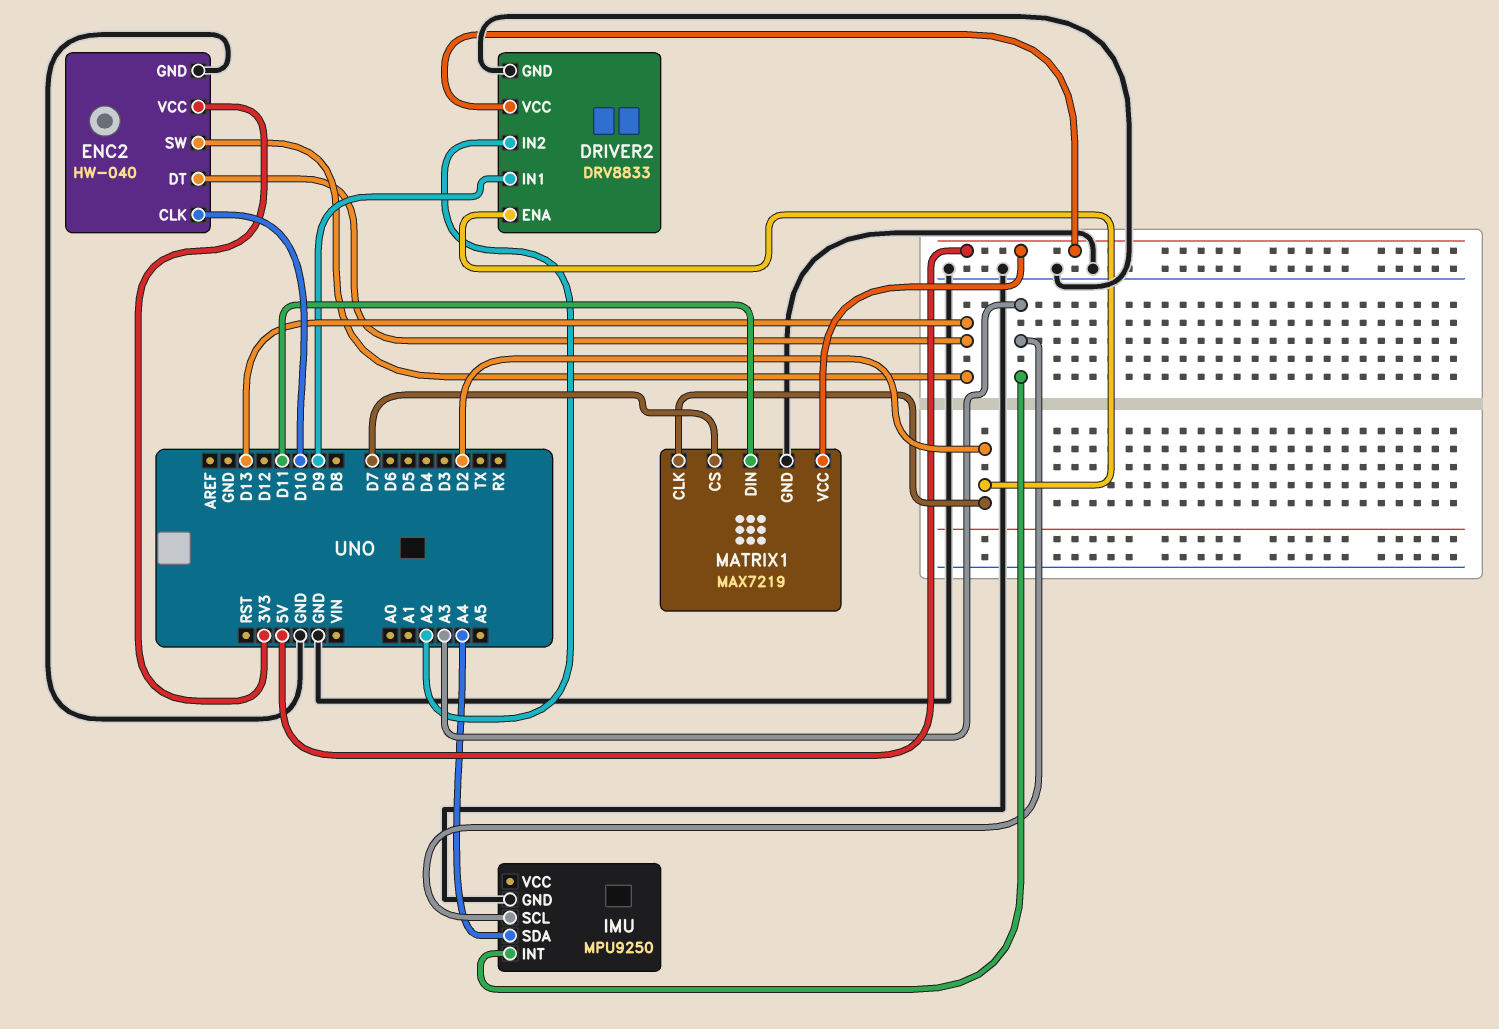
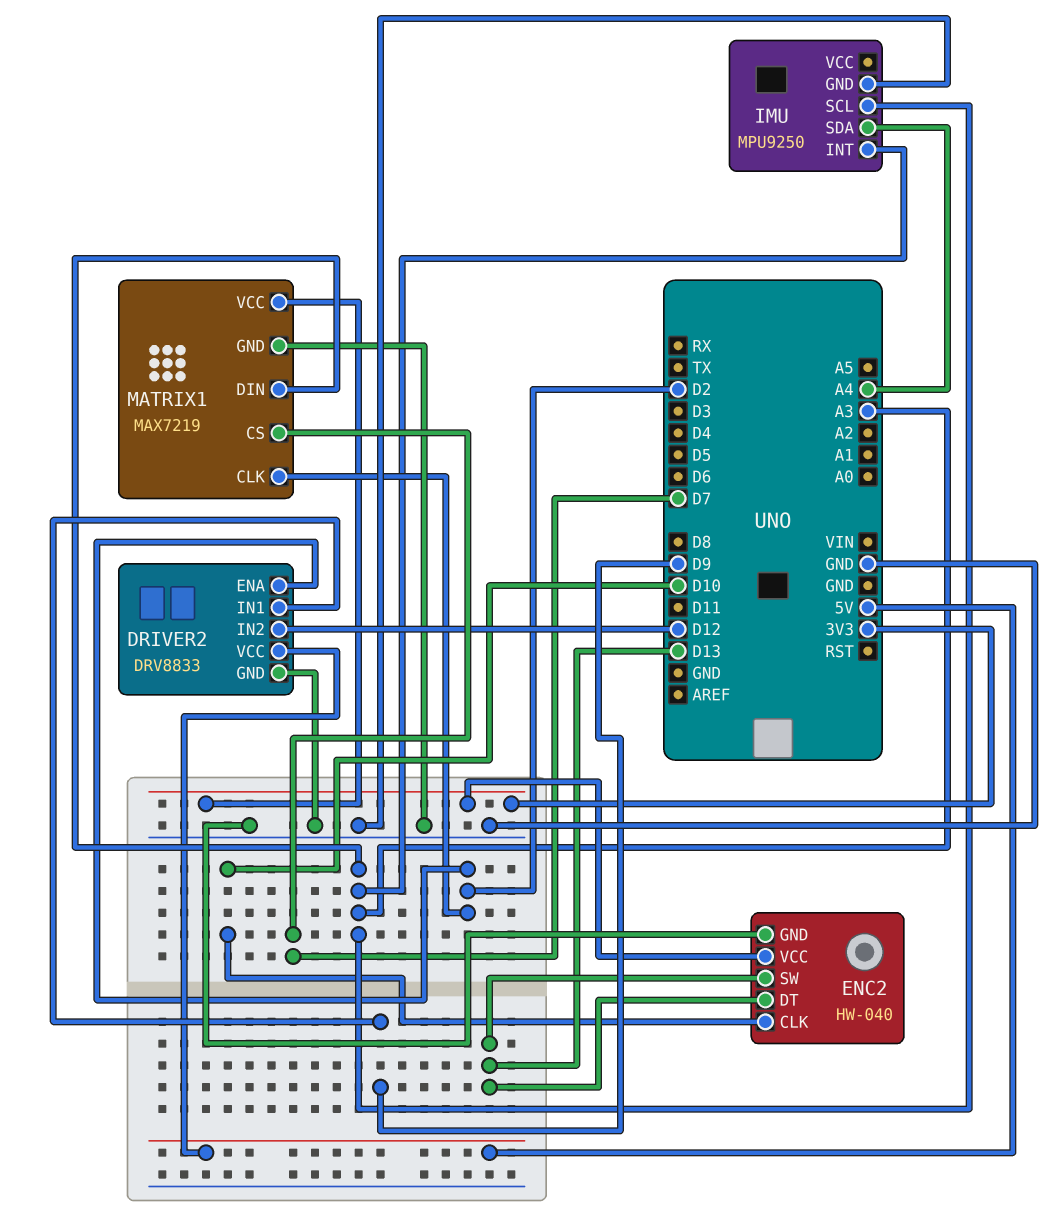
DRIVER2 pin IN2: A2 -> D12
MATRIX1 pin DIN: D11 -> A3
MATRIX1 pin VCC: 5V -> 3V3

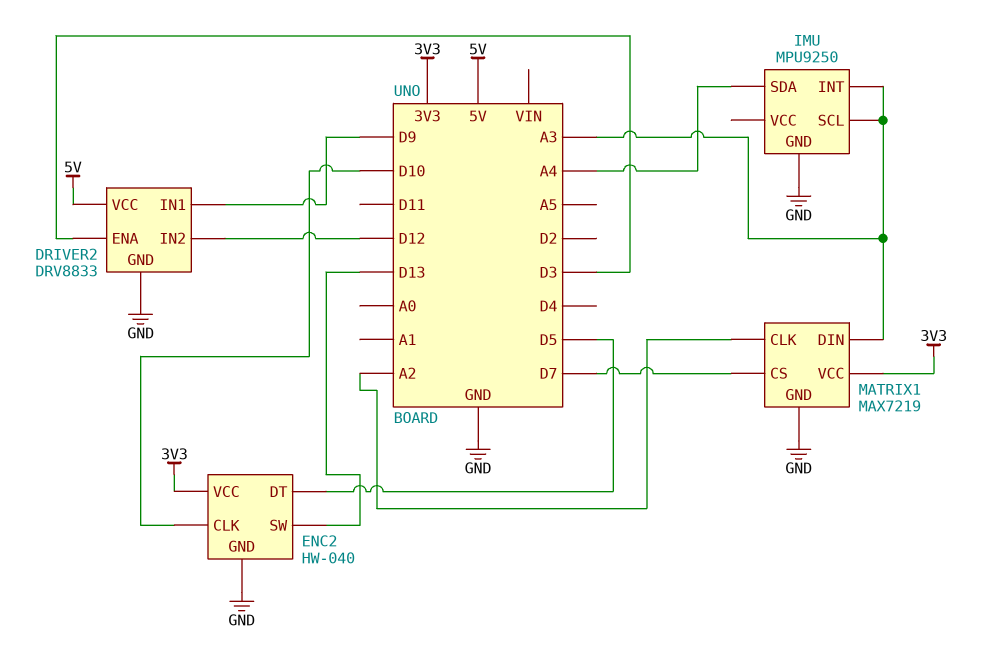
DRIVER2 pin ENA: D2 -> D3
ENC2 pin DT: D13 -> D5
MATRIX1 pin CLK: D2 -> A2

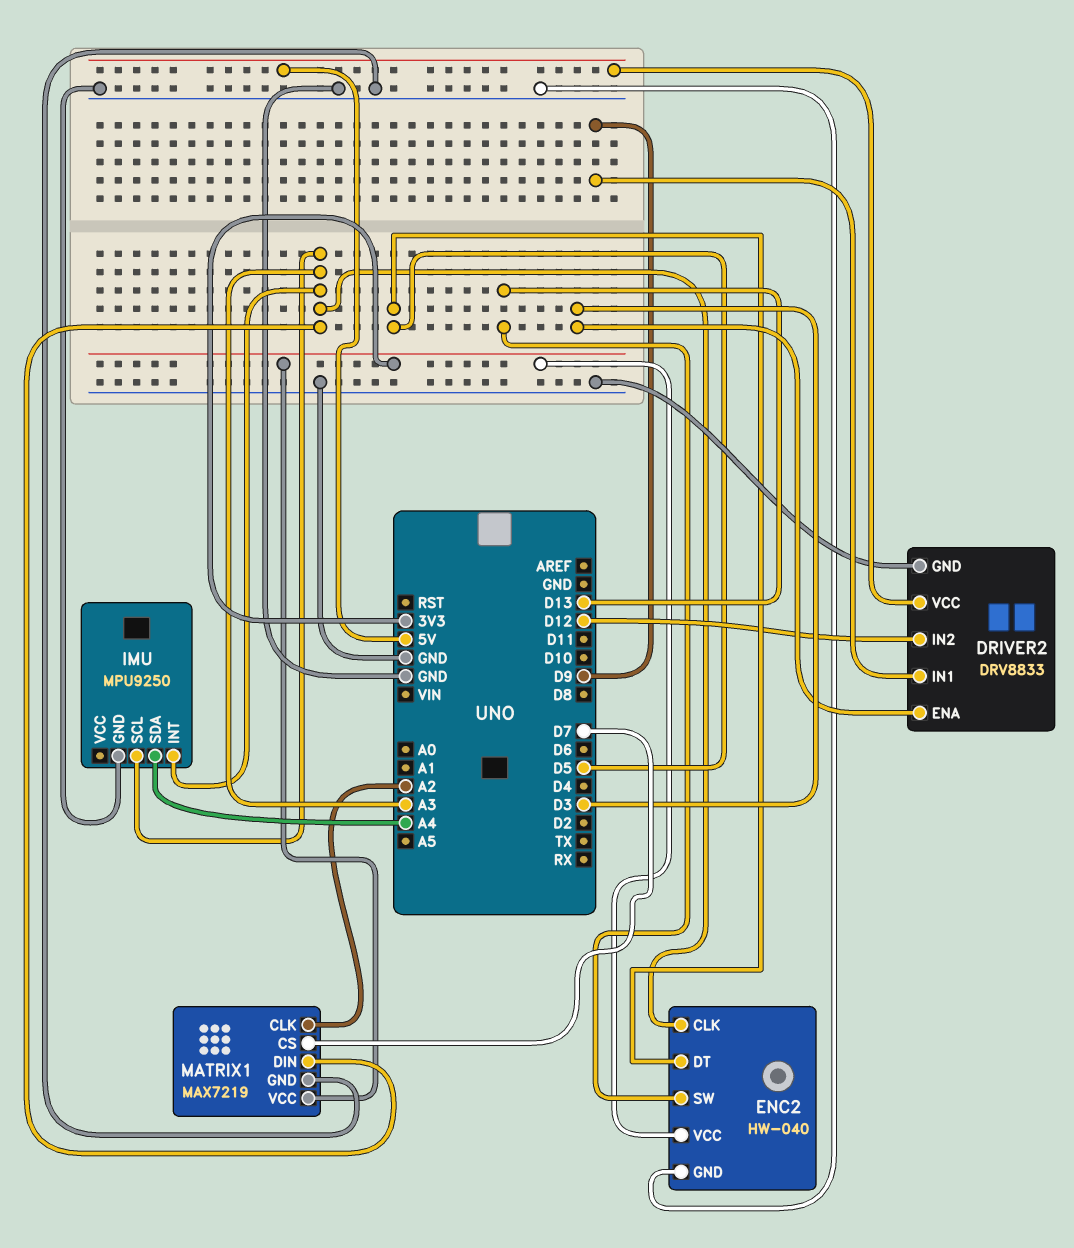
ENC2 pin CLK: D10 -> A3

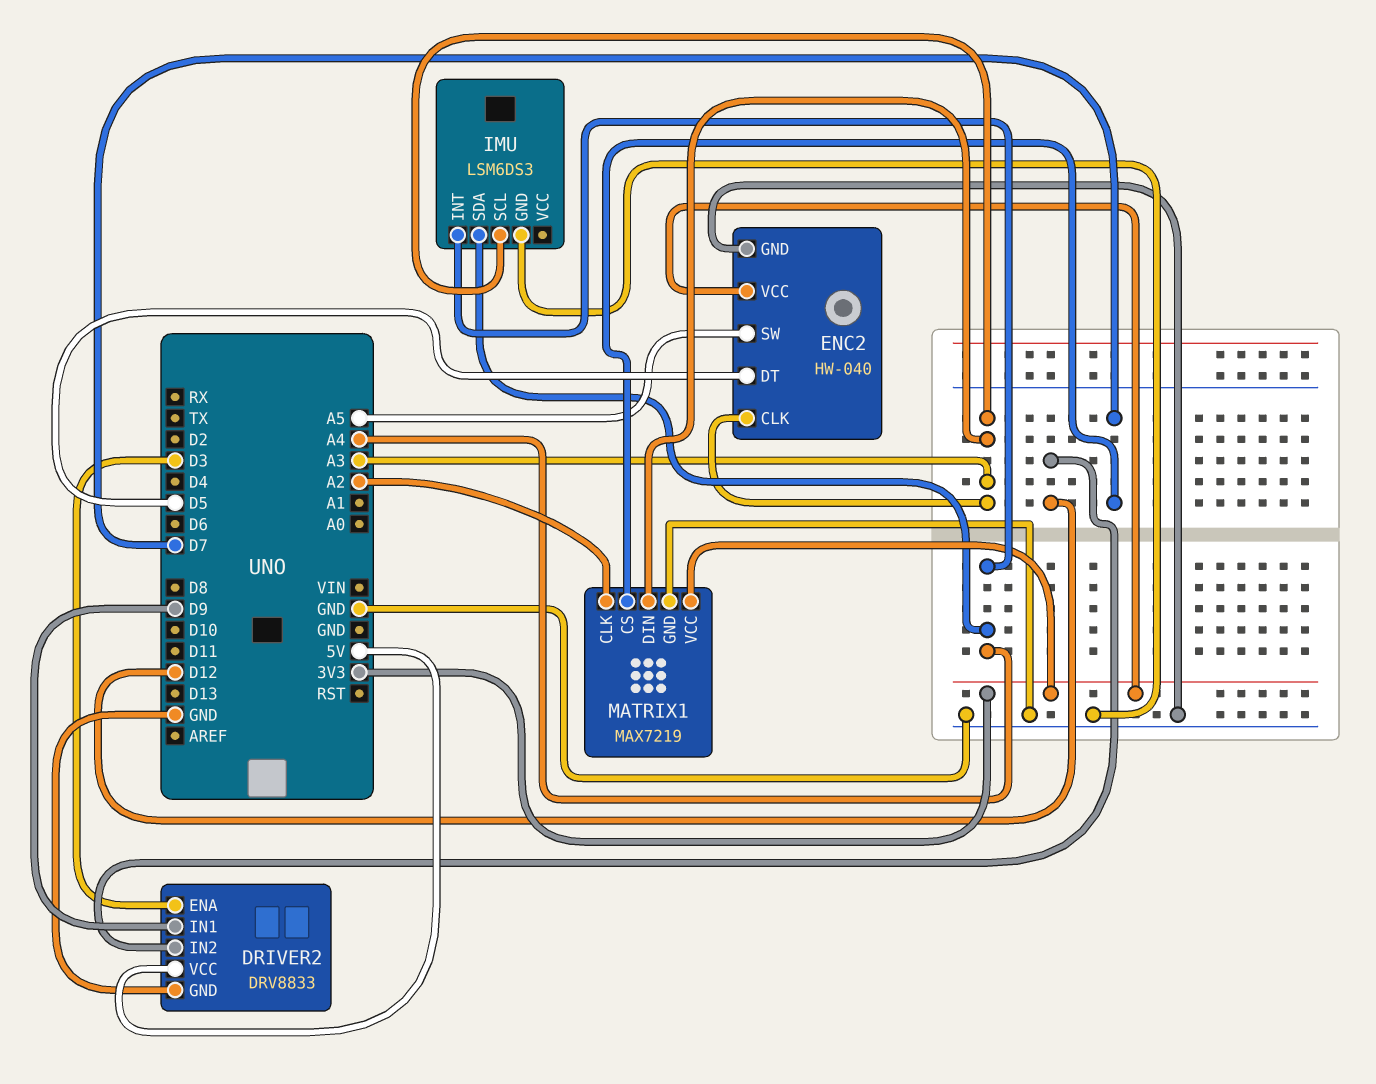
ENC2 pin SW: D13 -> A5
IMU: MPU9250 -> LSM6DS3
IMU pin INT: A3 -> A4

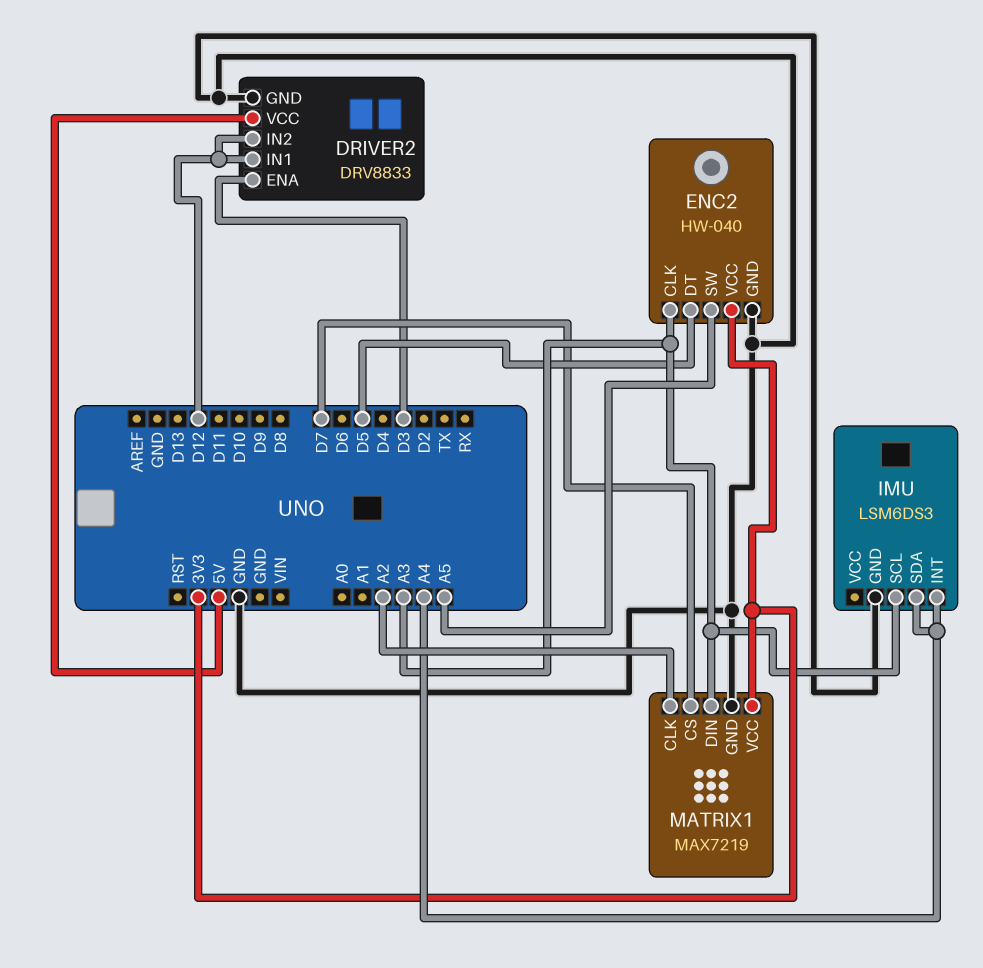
DRIVER2 pin IN1: D9 -> D12

